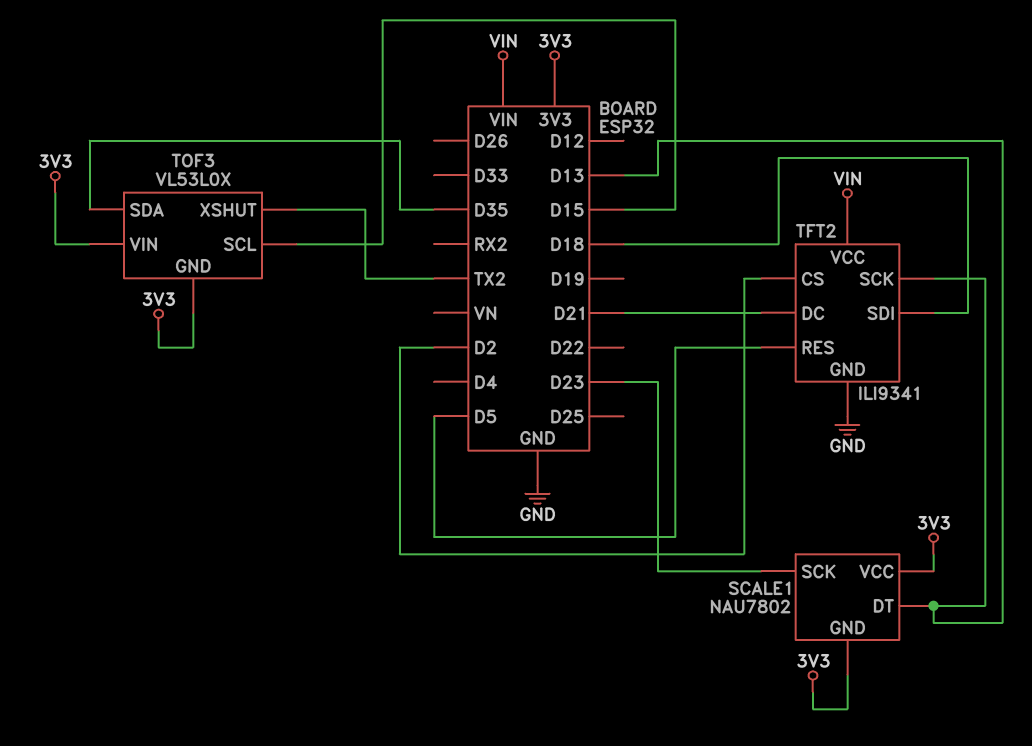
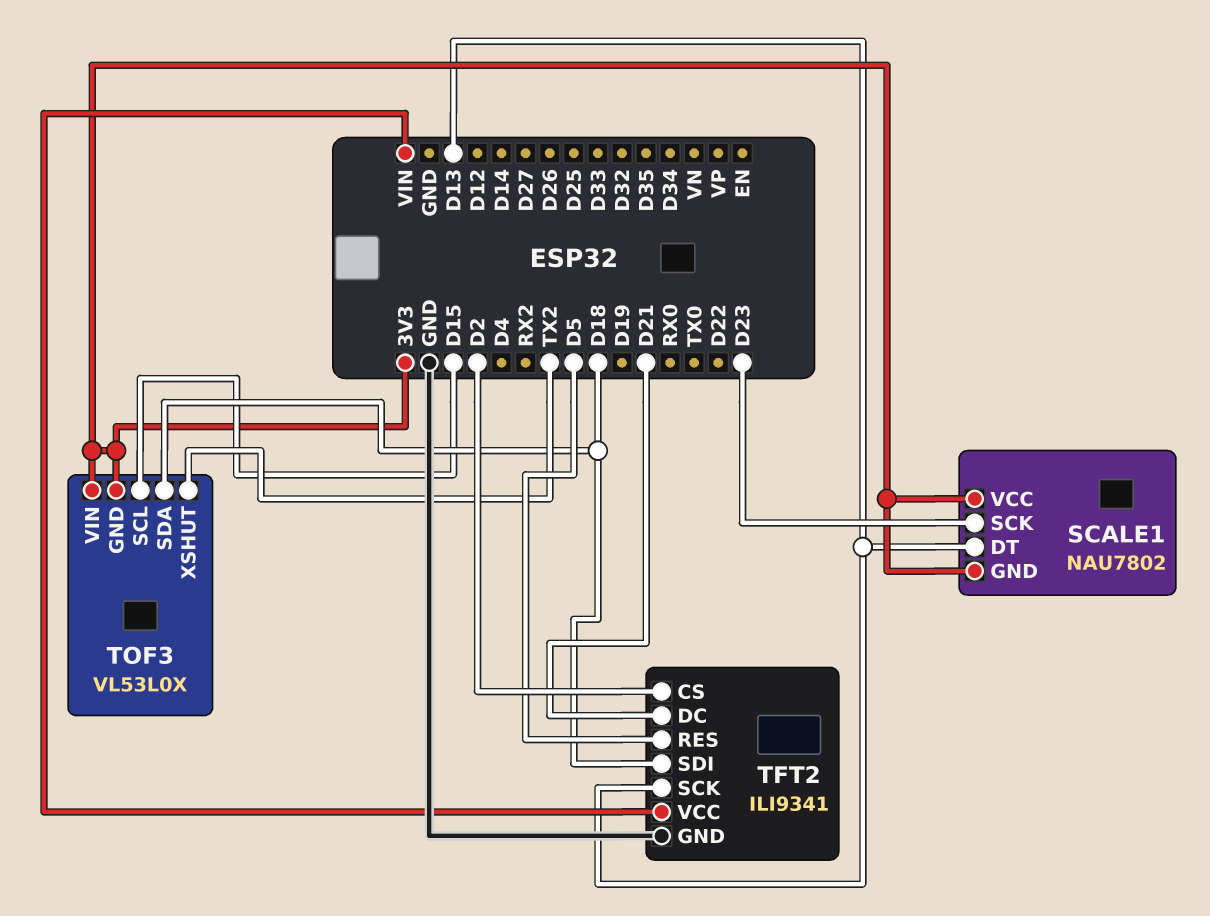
TOF3 pin SDA: D35 -> D18

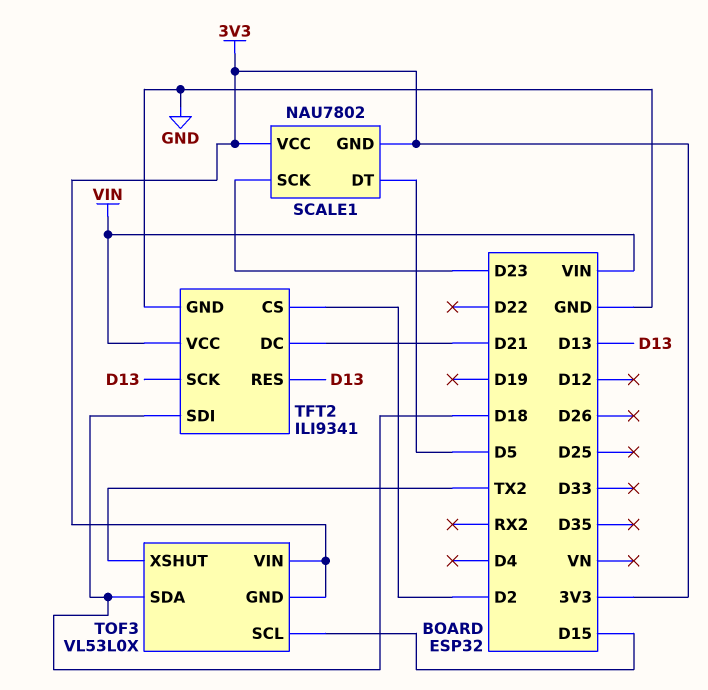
SCALE1 pin DT: D13 -> D5
TFT2 pin RES: D5 -> D13

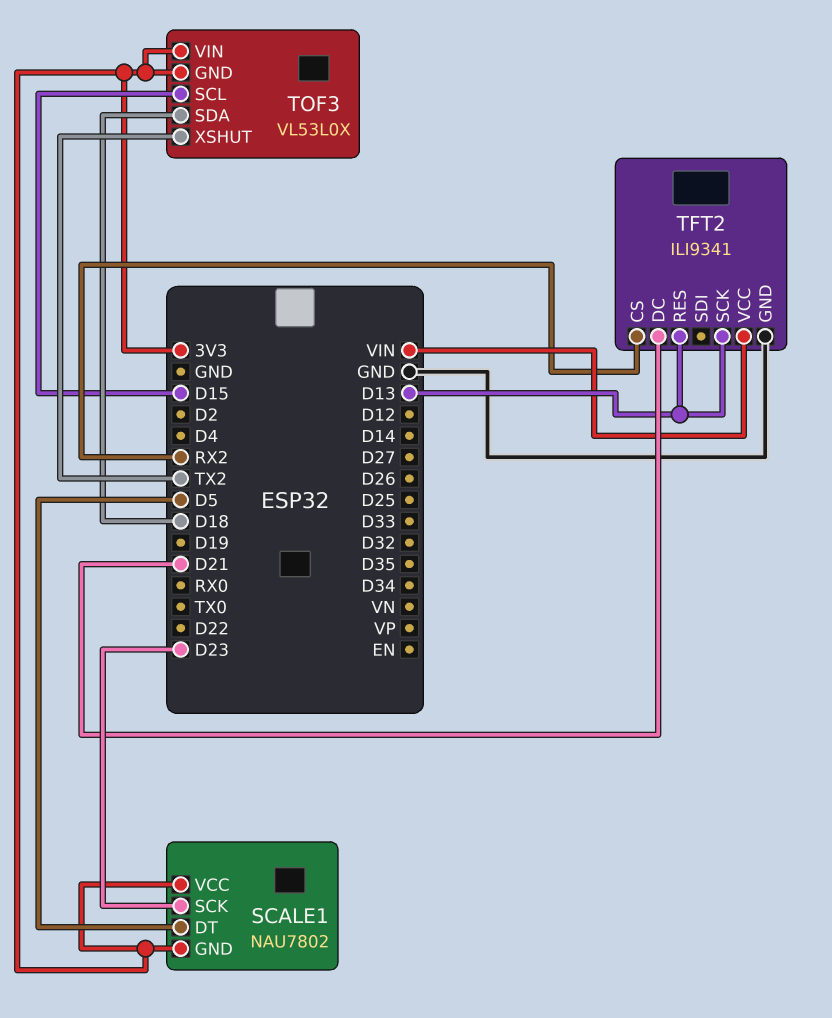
TFT2 pin CS: D2 -> RX2
TFT2 pin SDI: D18 -> none

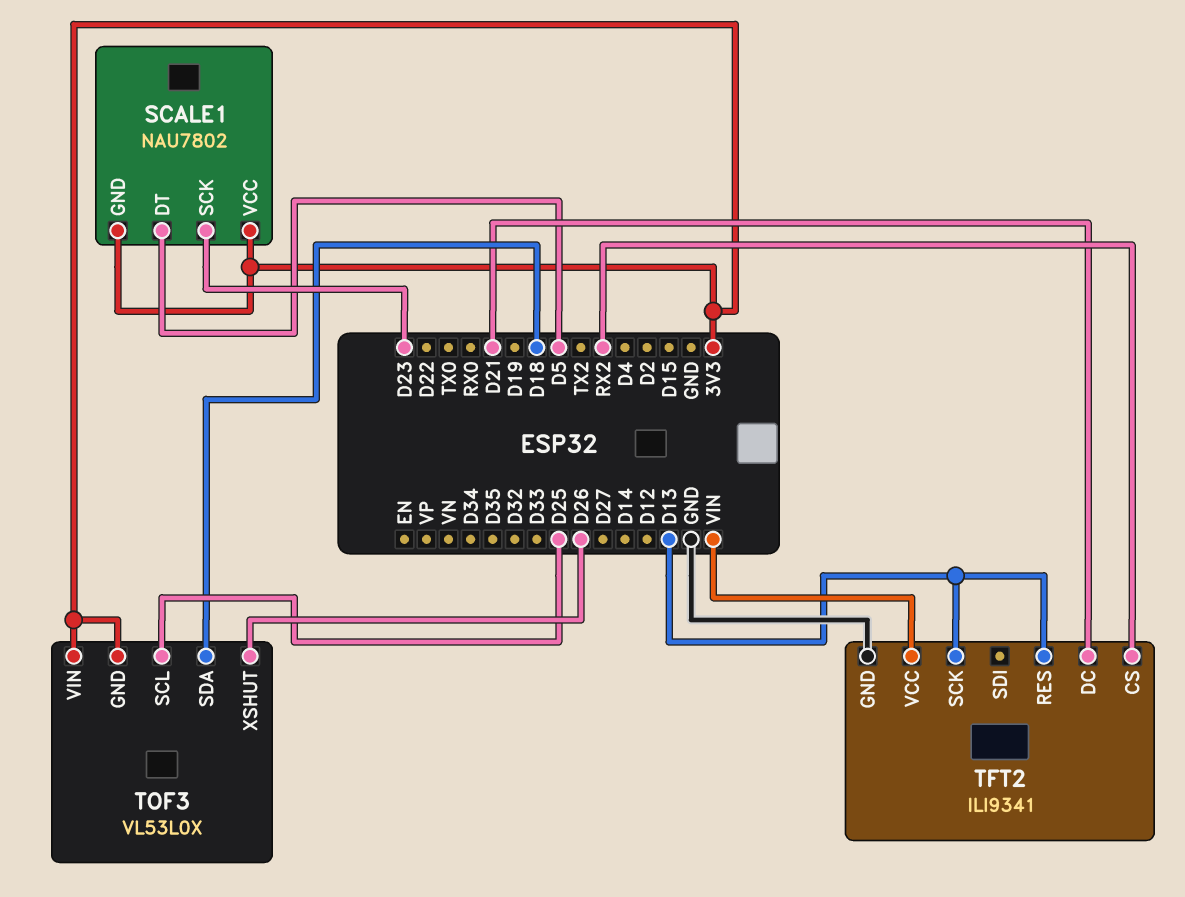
TOF3 pin SCL: D15 -> D25
TOF3 pin XSHUT: TX2 -> D26

